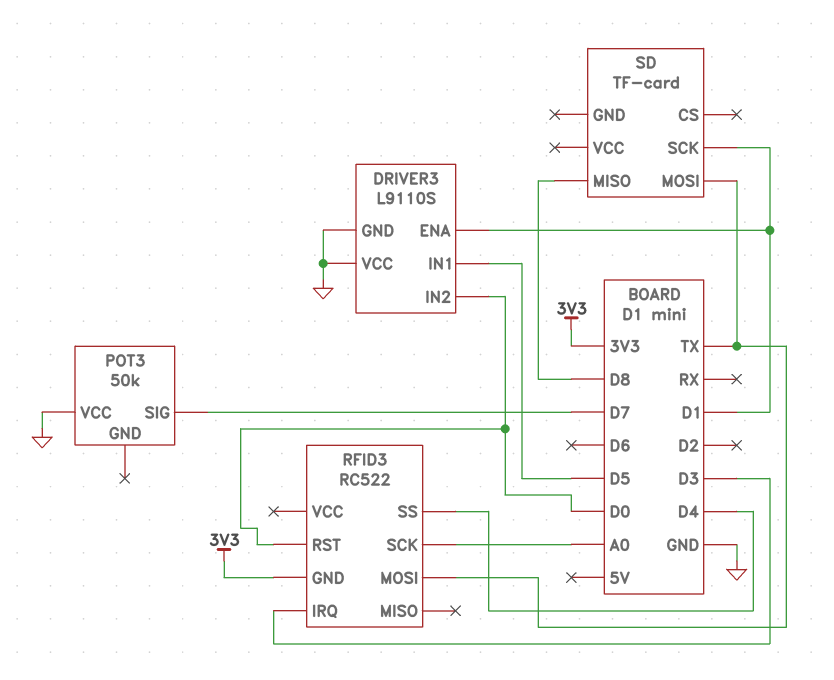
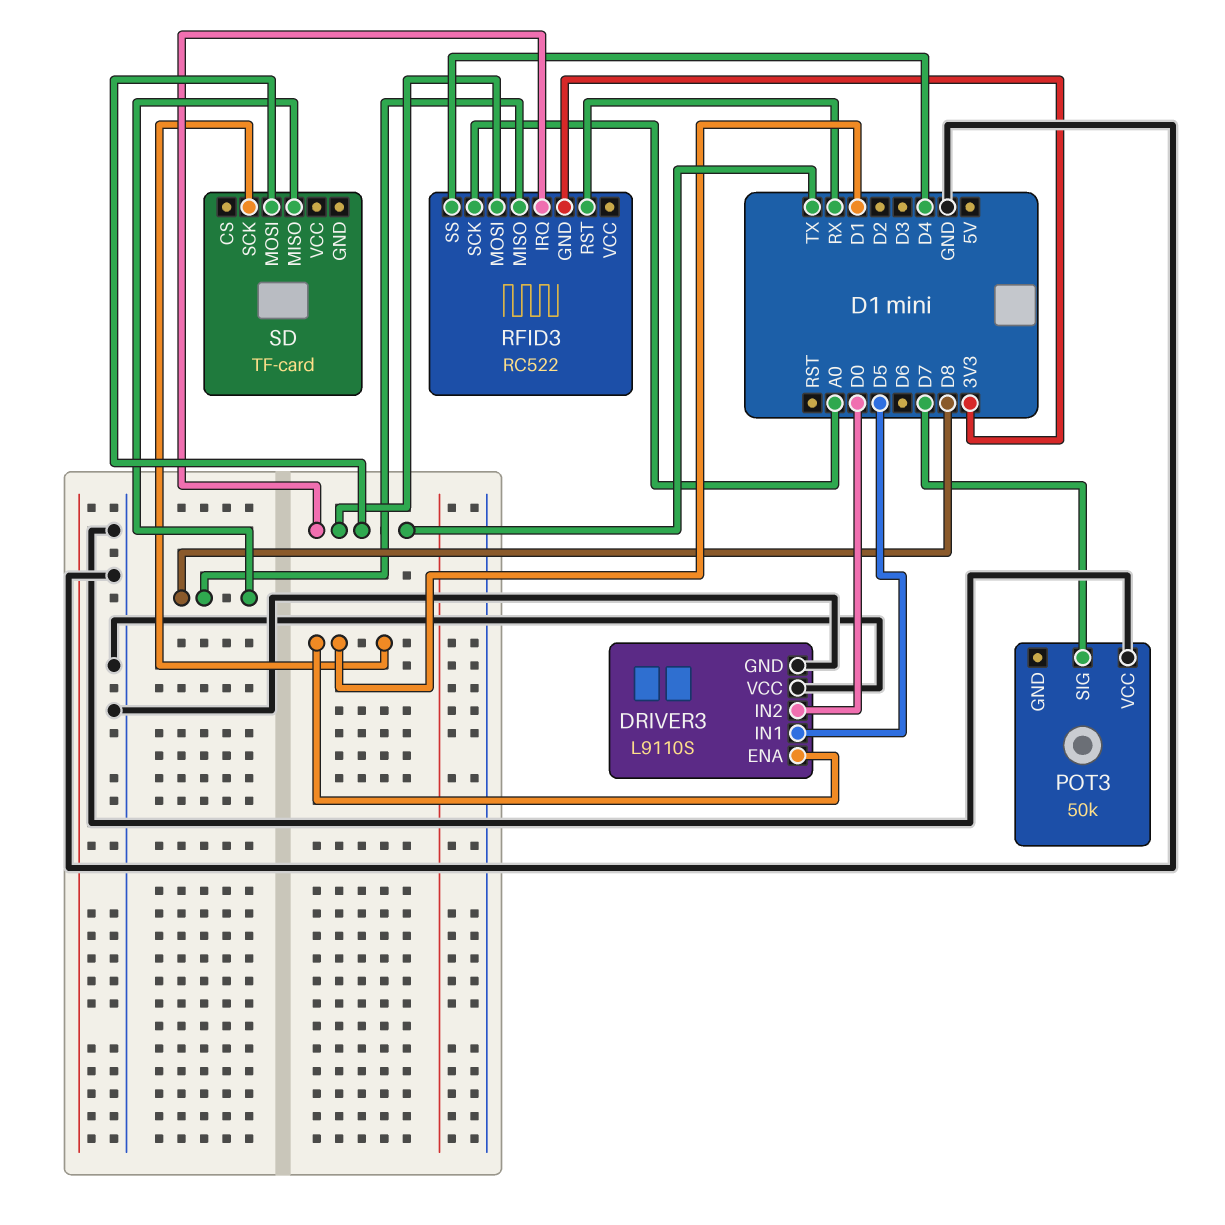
RFID3 pin IRQ: D3 -> TX
RFID3 pin MISO: none -> D8
RFID3 pin RST: D0 -> RX

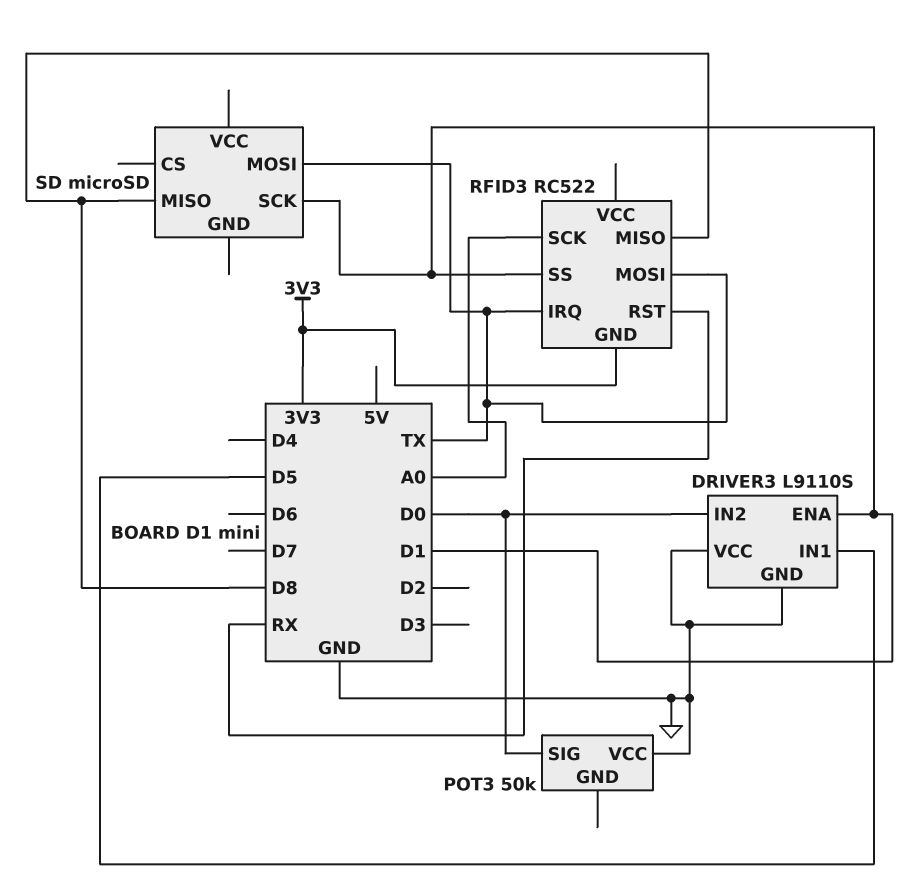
POT3 pin SIG: D7 -> D0
RFID3 pin SS: D4 -> D1
SD: TF-card -> microSD

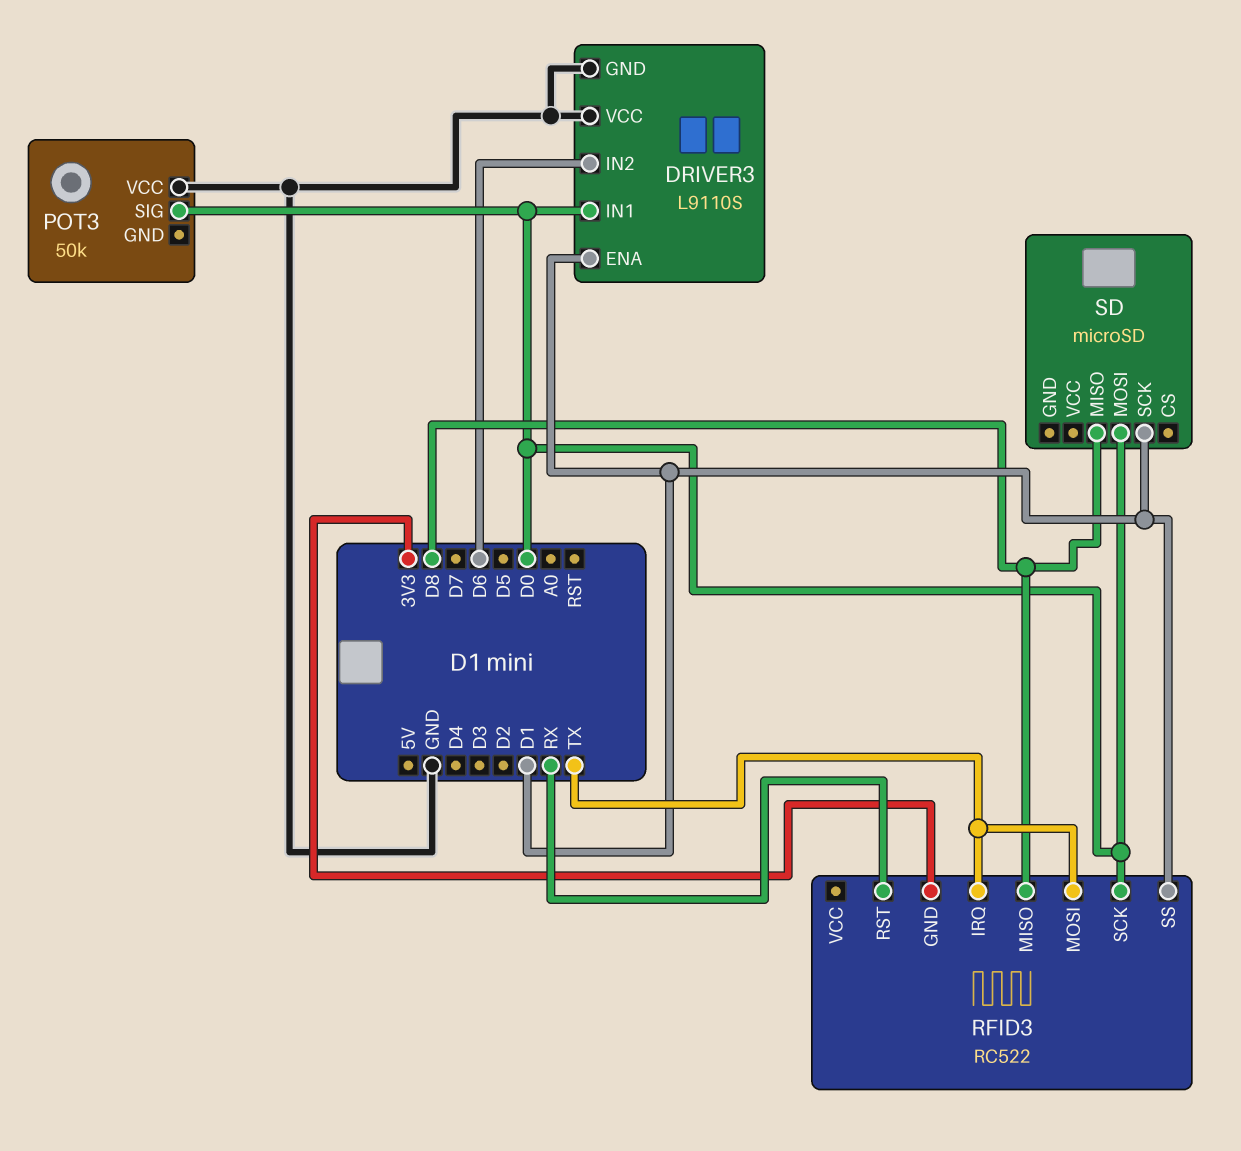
DRIVER3 pin IN1: D5 -> D0
DRIVER3 pin IN2: D0 -> D6
RFID3 pin SCK: A0 -> D0
SD pin MOSI: TX -> D0

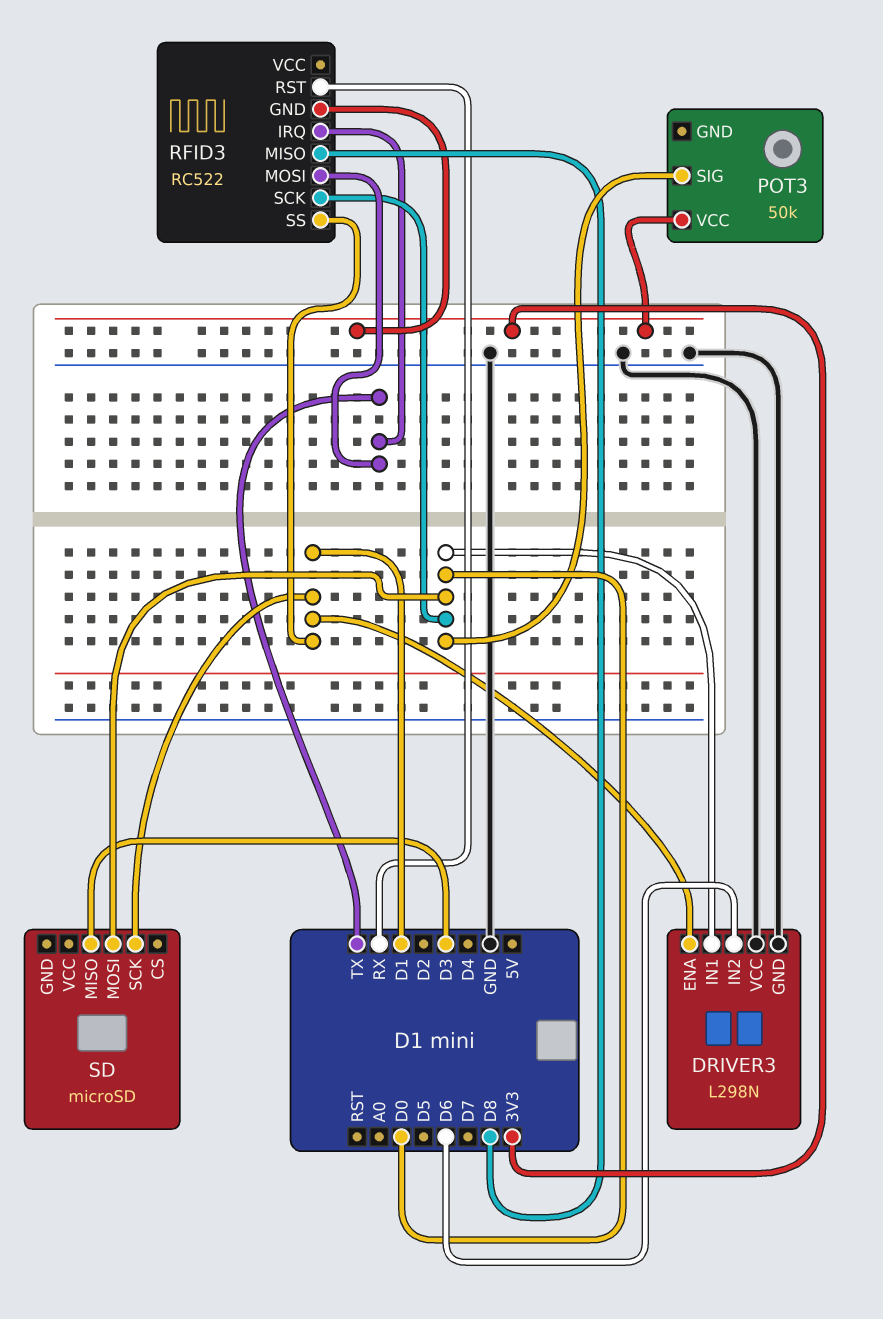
DRIVER3: L9110S -> L298N
POT3 pin VCC: GND -> 3V3
SD pin MISO: D8 -> D3

